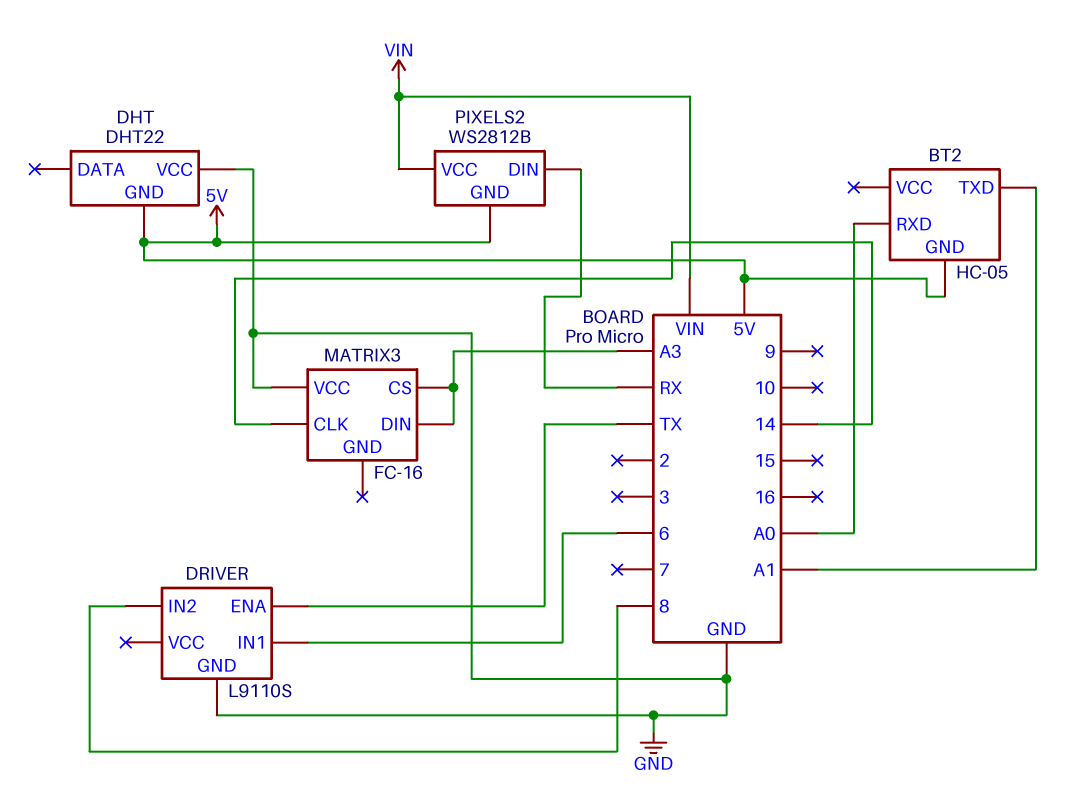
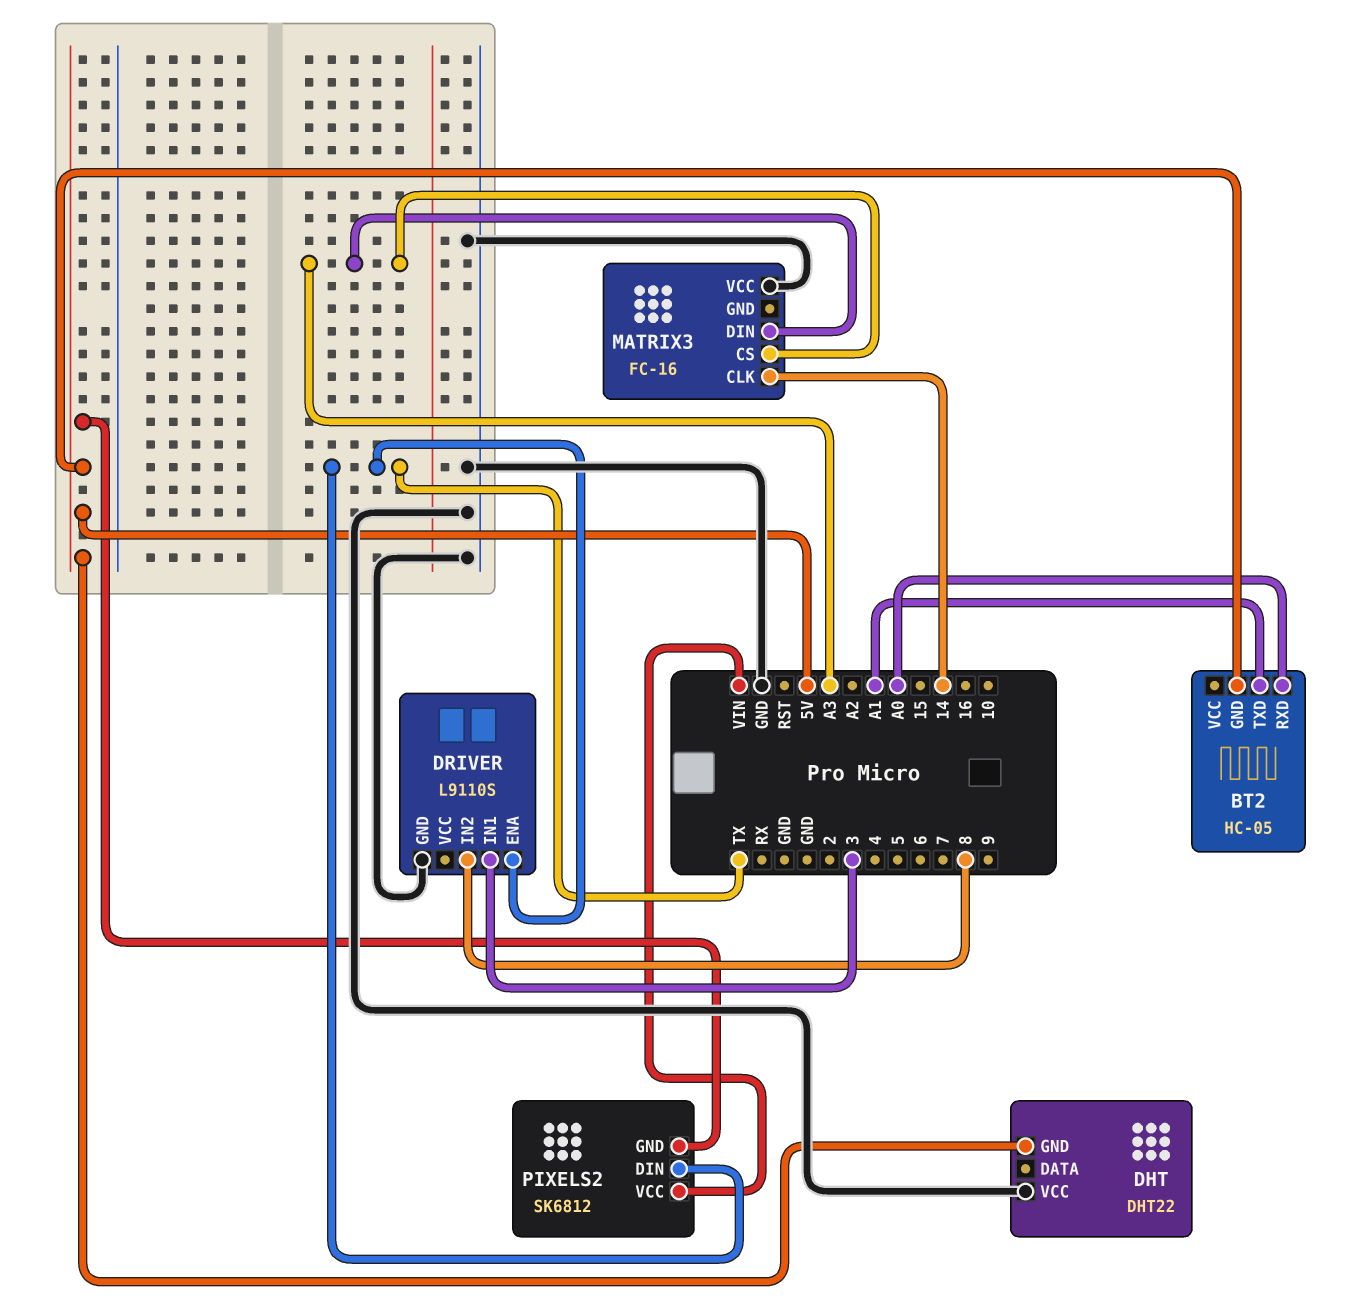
DRIVER pin IN1: 6 -> 3
PIXELS2: WS2812B -> SK6812
PIXELS2 pin DIN: RX -> TX

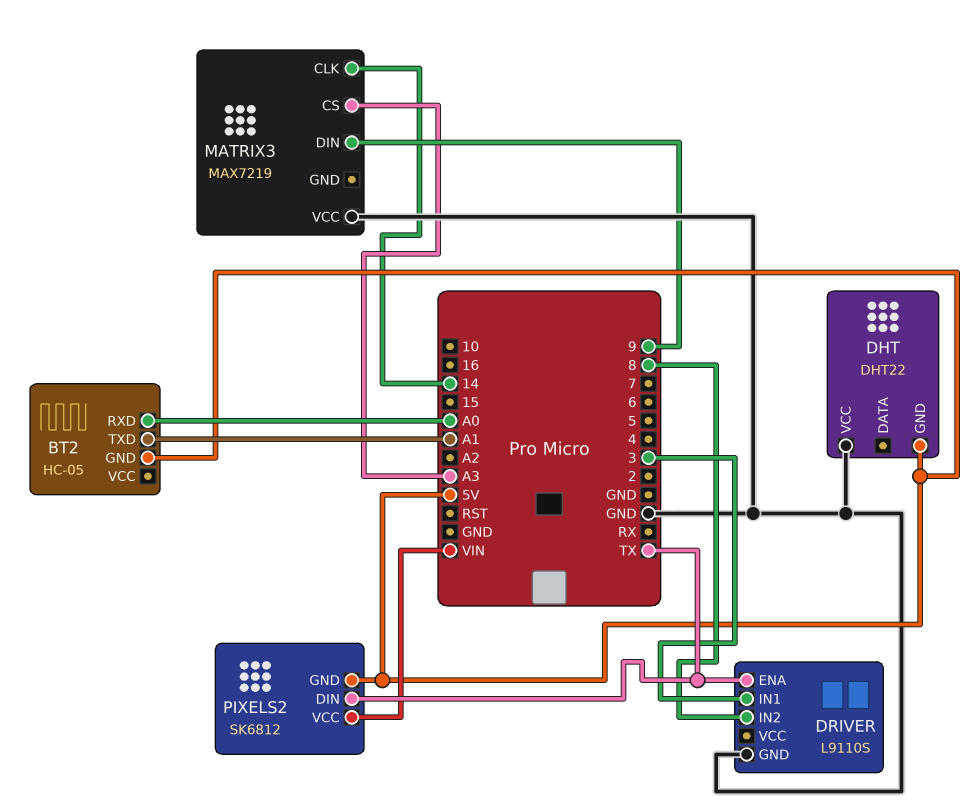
MATRIX3: FC-16 -> MAX7219
MATRIX3 pin DIN: A3 -> 9

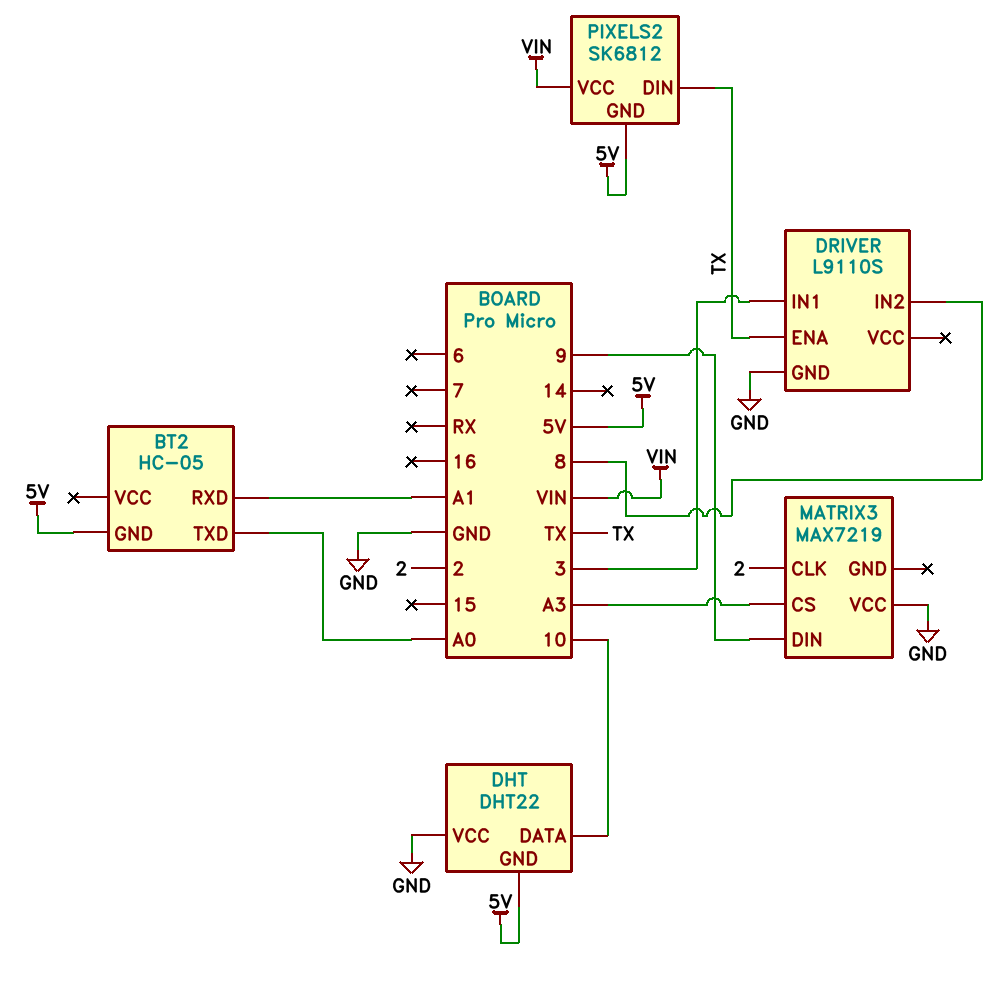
BT2 pin RXD: A0 -> A1
BT2 pin TXD: A1 -> A0
DHT pin DATA: none -> 10
MATRIX3 pin CLK: 14 -> 2

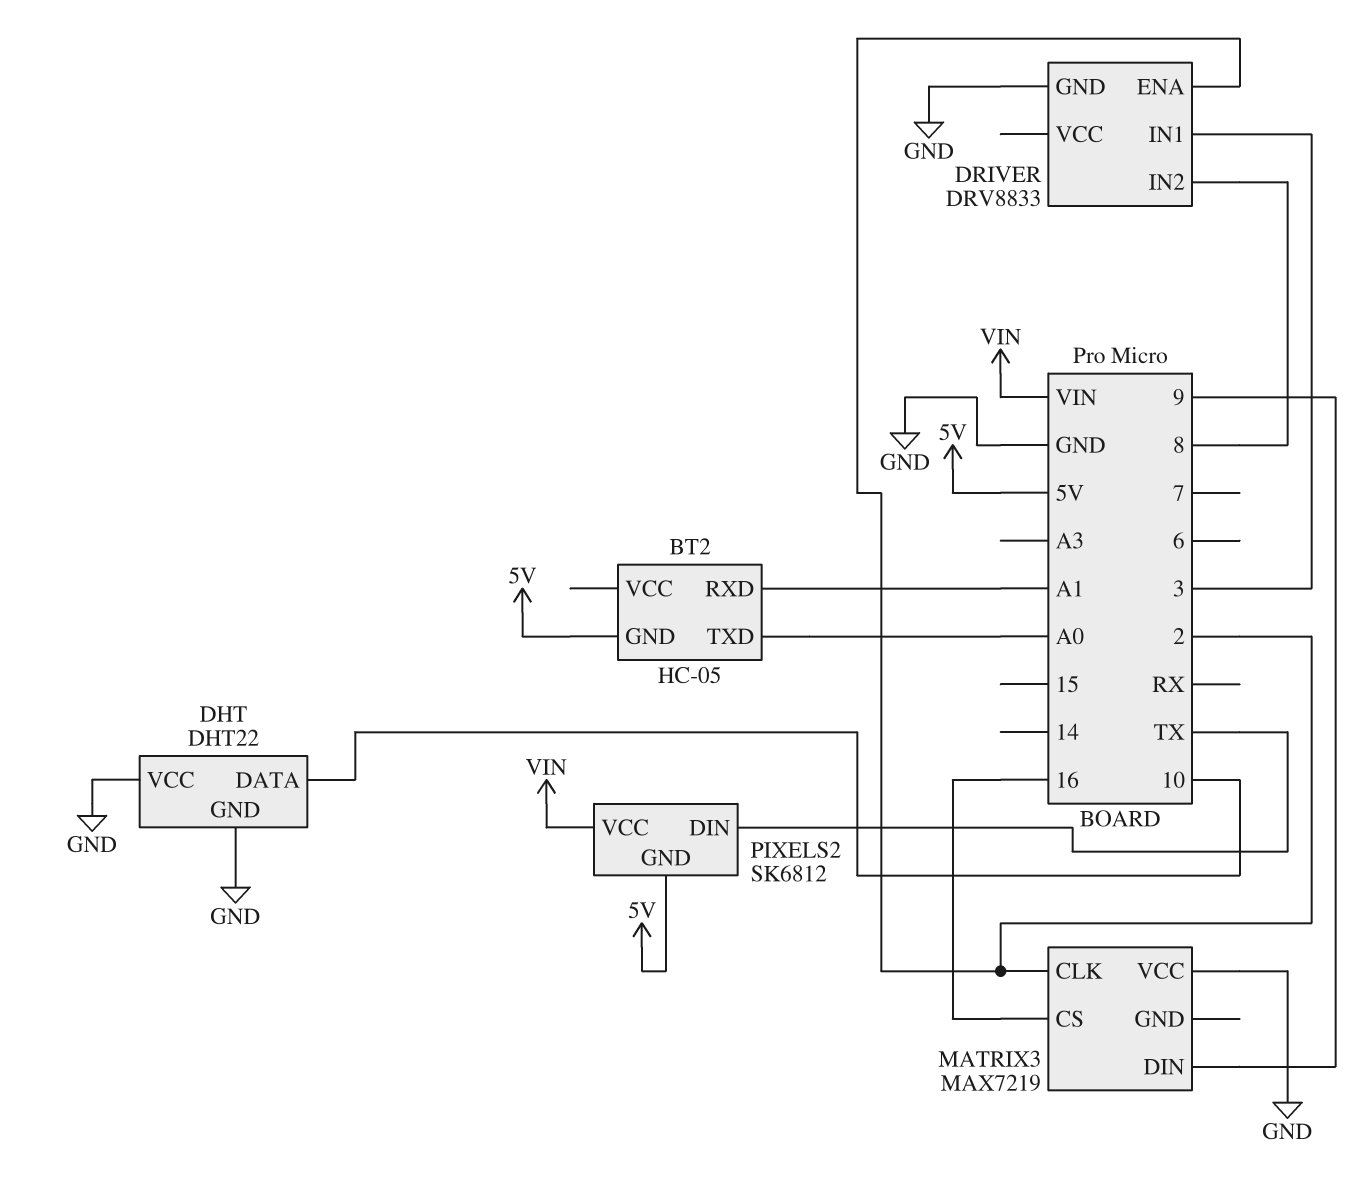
DHT pin GND: 5V -> GND
DRIVER: L9110S -> DRV8833
DRIVER pin ENA: TX -> 2
MATRIX3 pin CS: A3 -> 16

